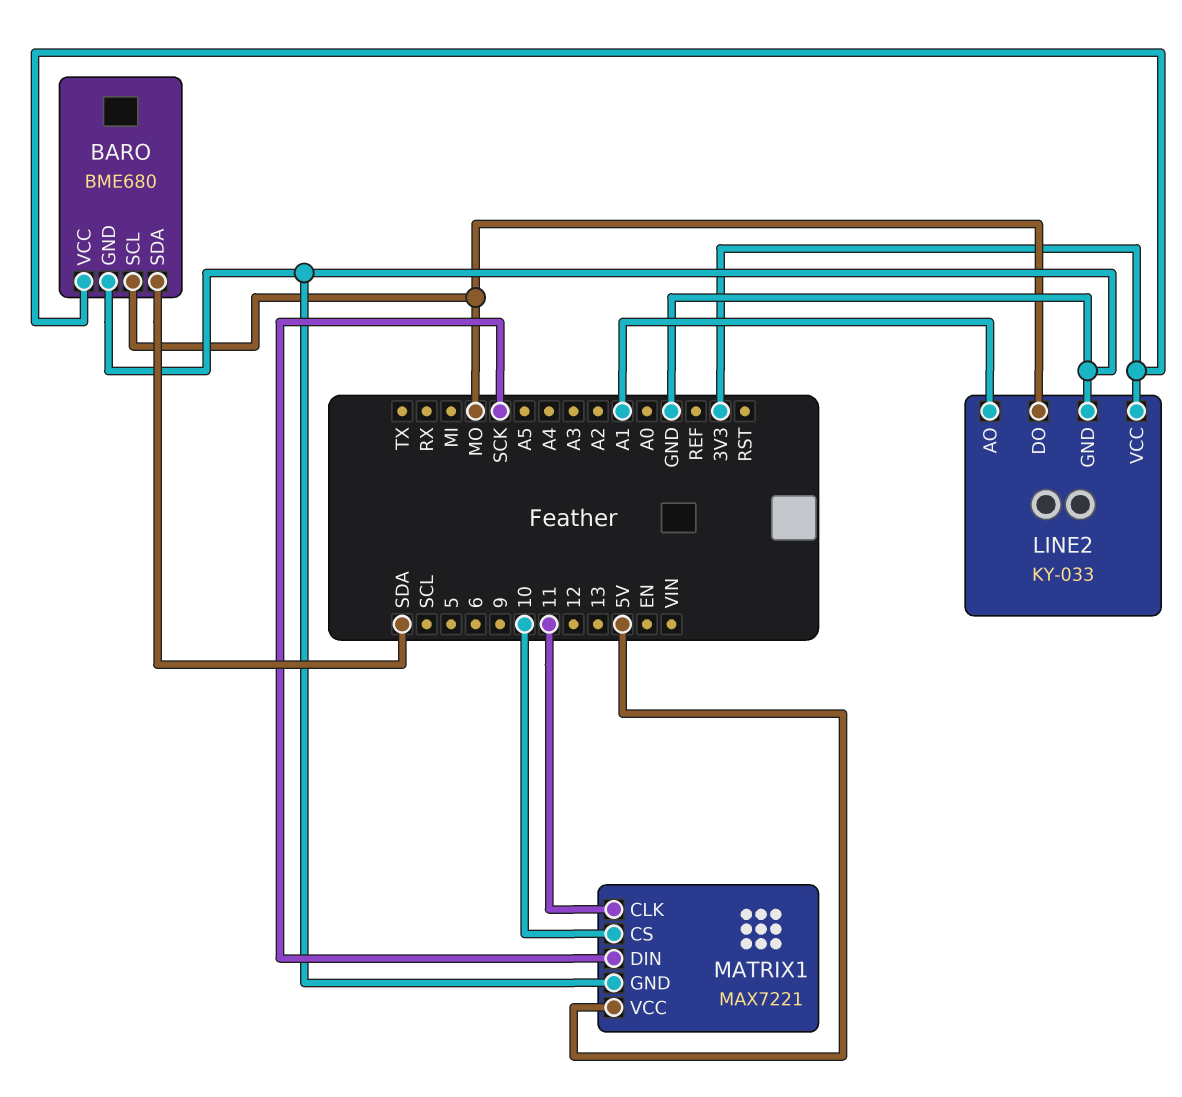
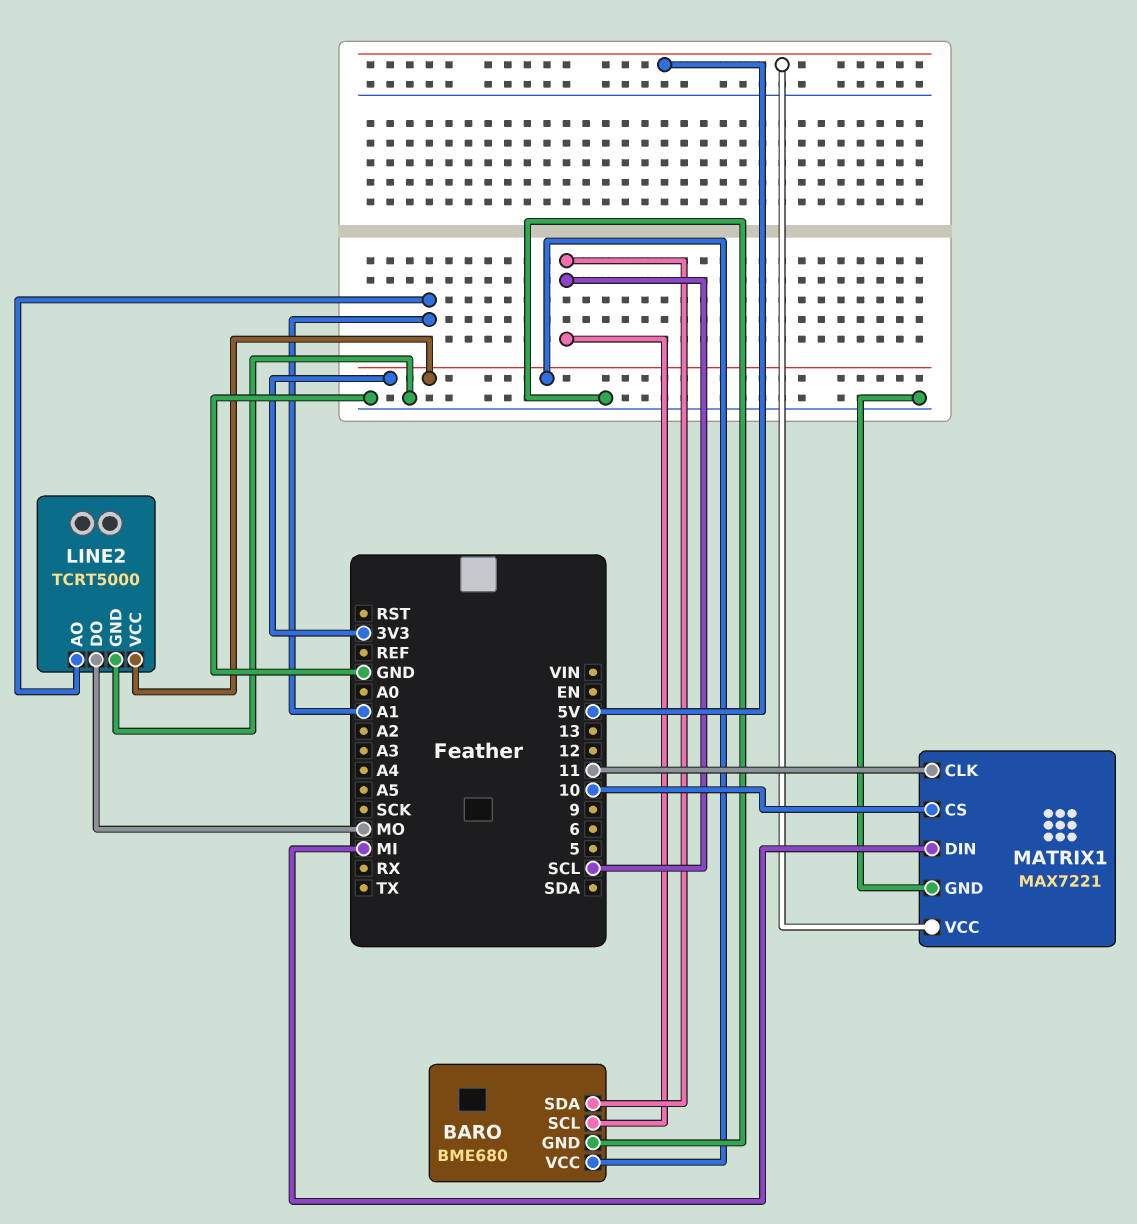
BARO pin SCL: MO -> SCL
BARO pin SDA: SDA -> SCL
LINE2: KY-033 -> TCRT5000
MATRIX1 pin DIN: SCK -> MI

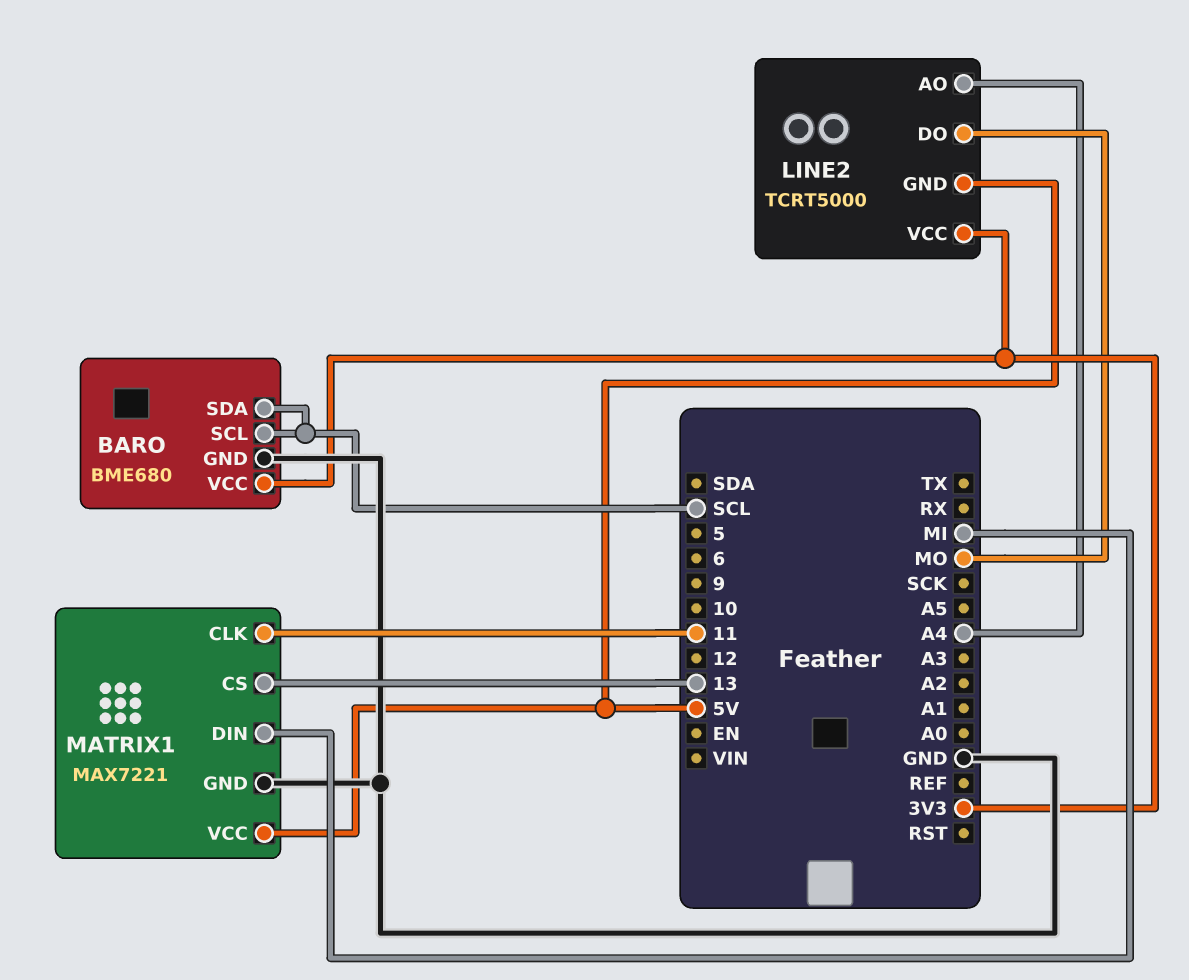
LINE2 pin AO: A1 -> A4
LINE2 pin GND: GND -> 5V
MATRIX1 pin CS: 10 -> 13

